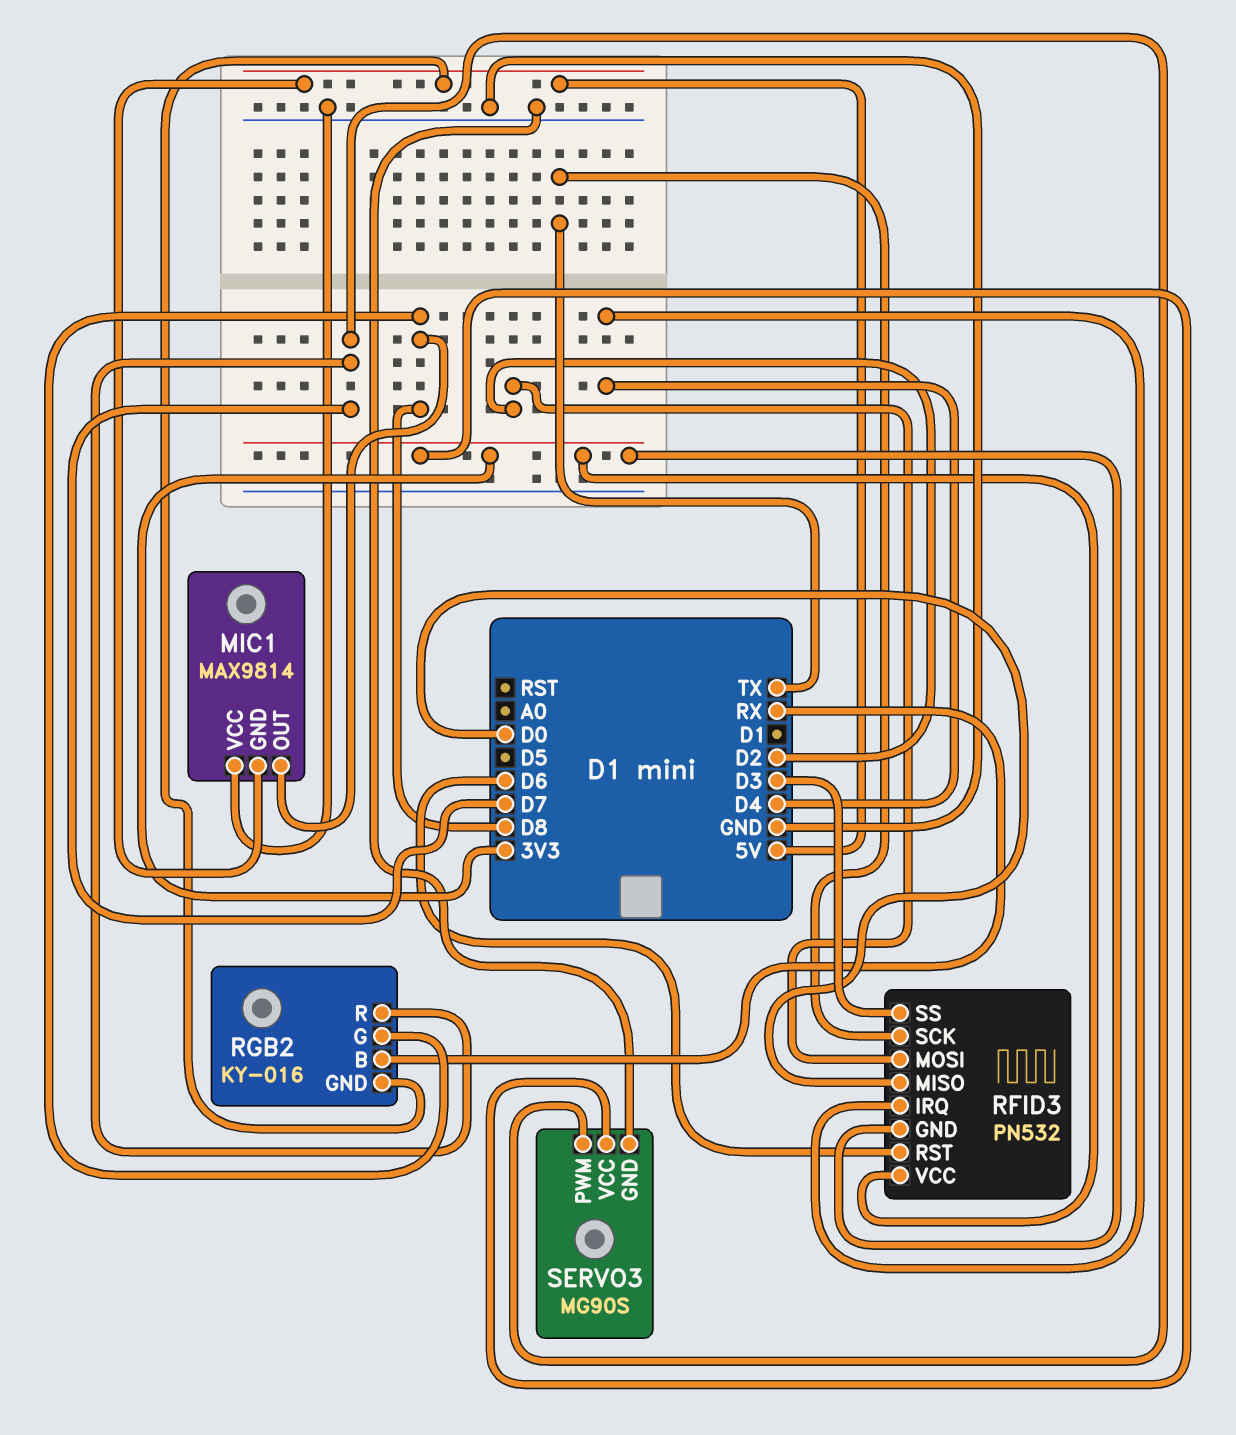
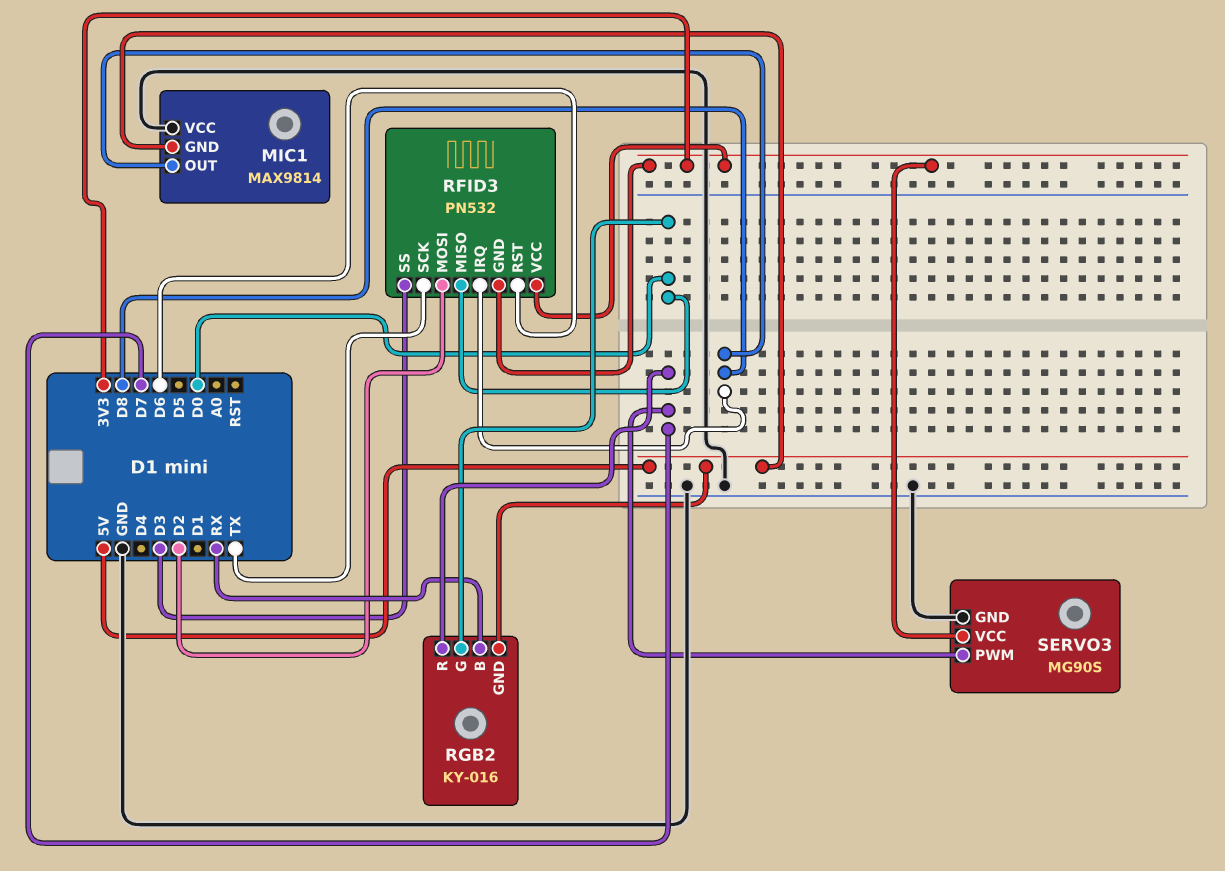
RFID3 pin IRQ: D4 -> D8
RGB2 pin G: D8 -> D0

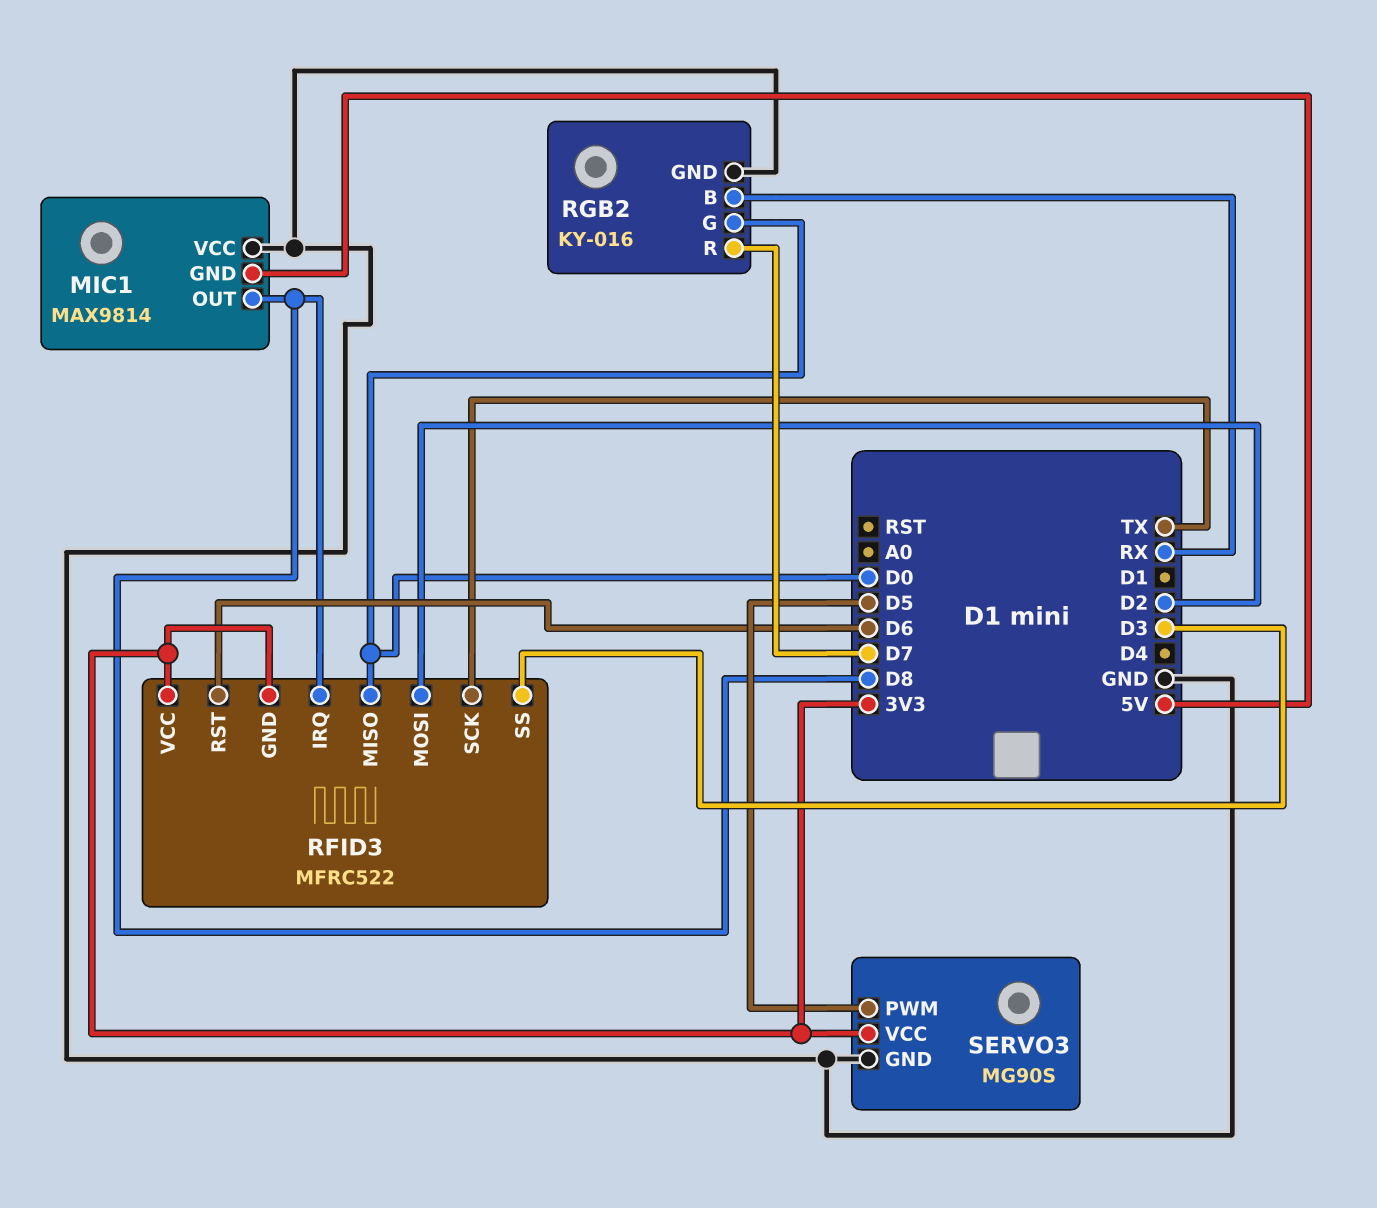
RFID3: PN532 -> MFRC522
RGB2 pin GND: 5V -> GND
SERVO3 pin PWM: D7 -> D5

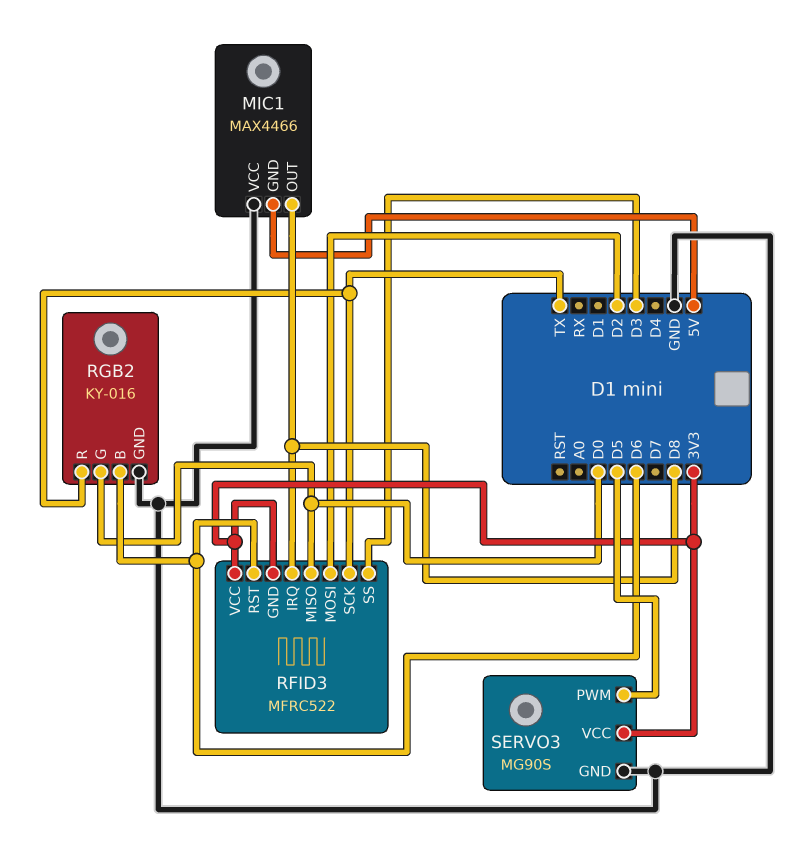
MIC1: MAX9814 -> MAX4466
RGB2 pin B: RX -> D6
RGB2 pin R: D7 -> TX

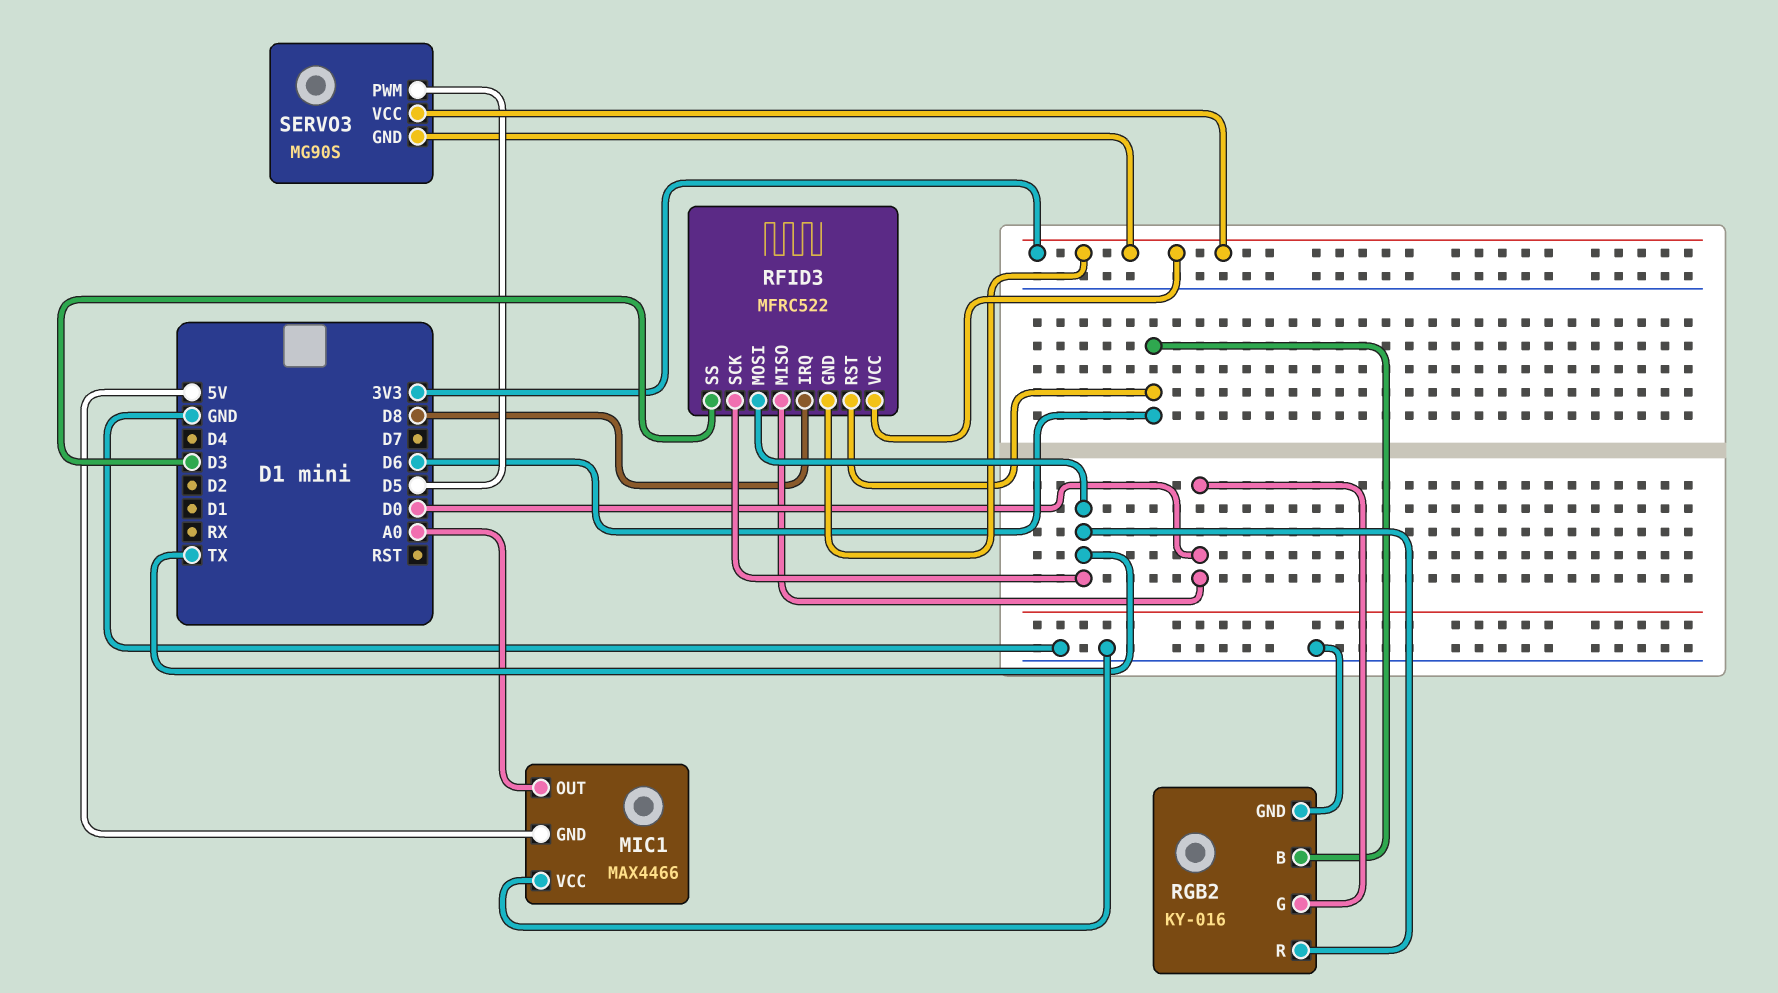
MIC1 pin OUT: D8 -> A0
RFID3 pin MOSI: D2 -> TX
SERVO3 pin GND: GND -> 3V3

